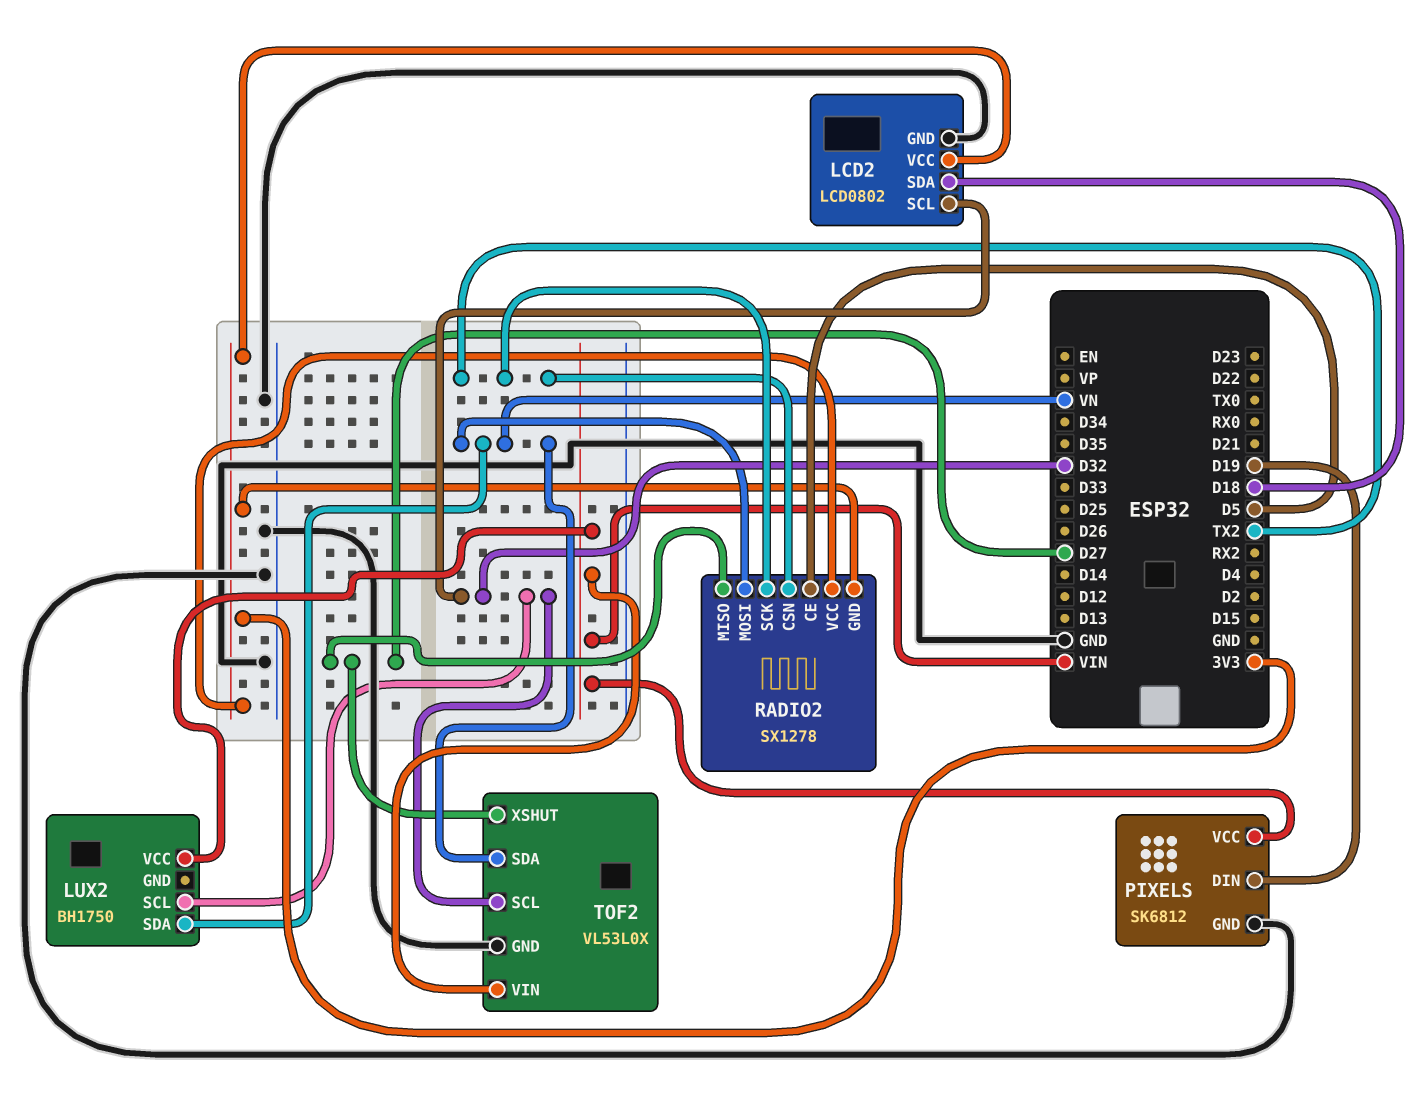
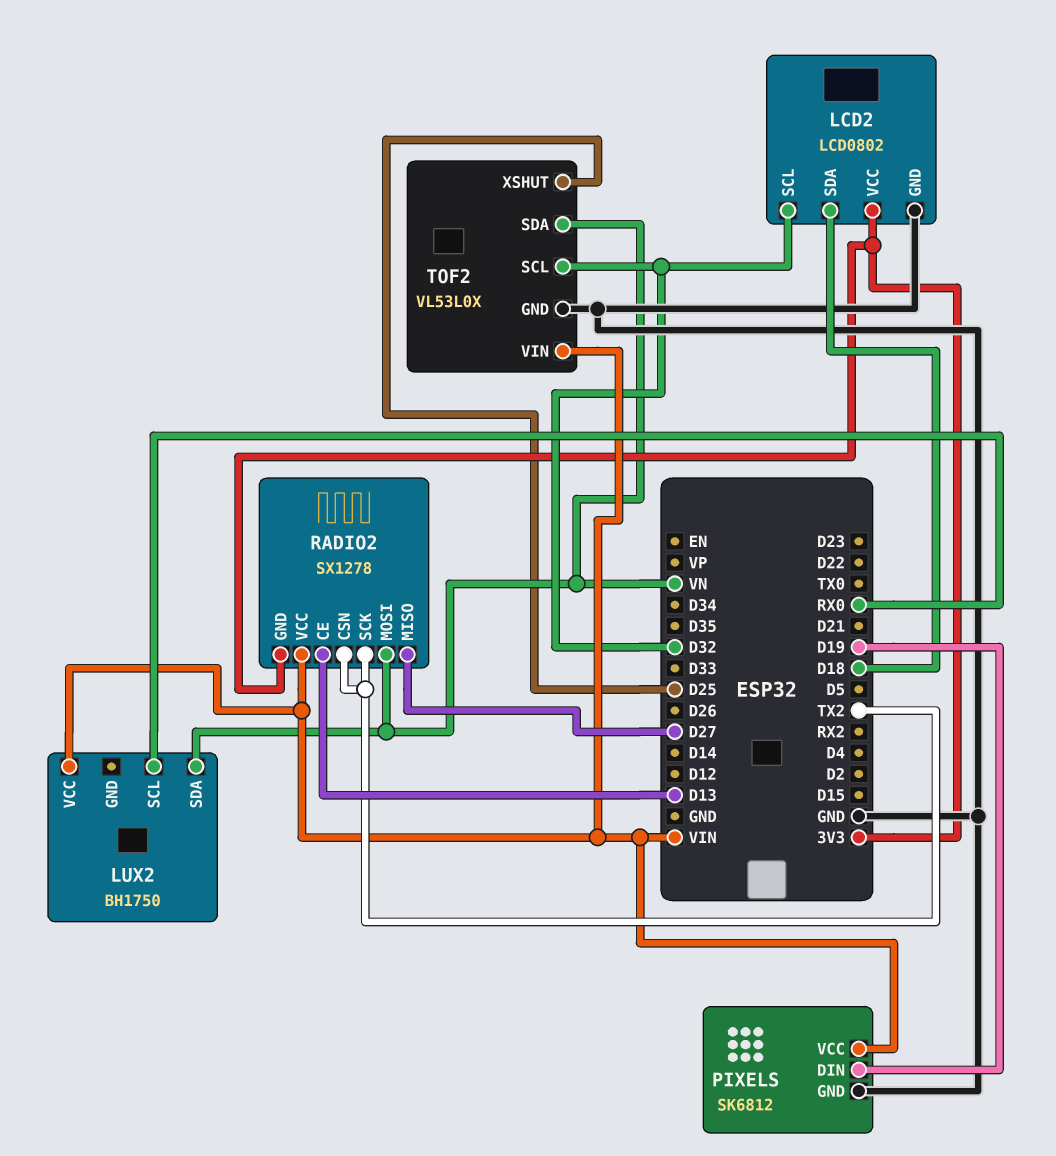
LUX2 pin SCL: D32 -> RX0
RADIO2 pin CE: D5 -> D13
RADIO2 pin VCC: 3V3 -> VIN
TOF2 pin XSHUT: D27 -> D25

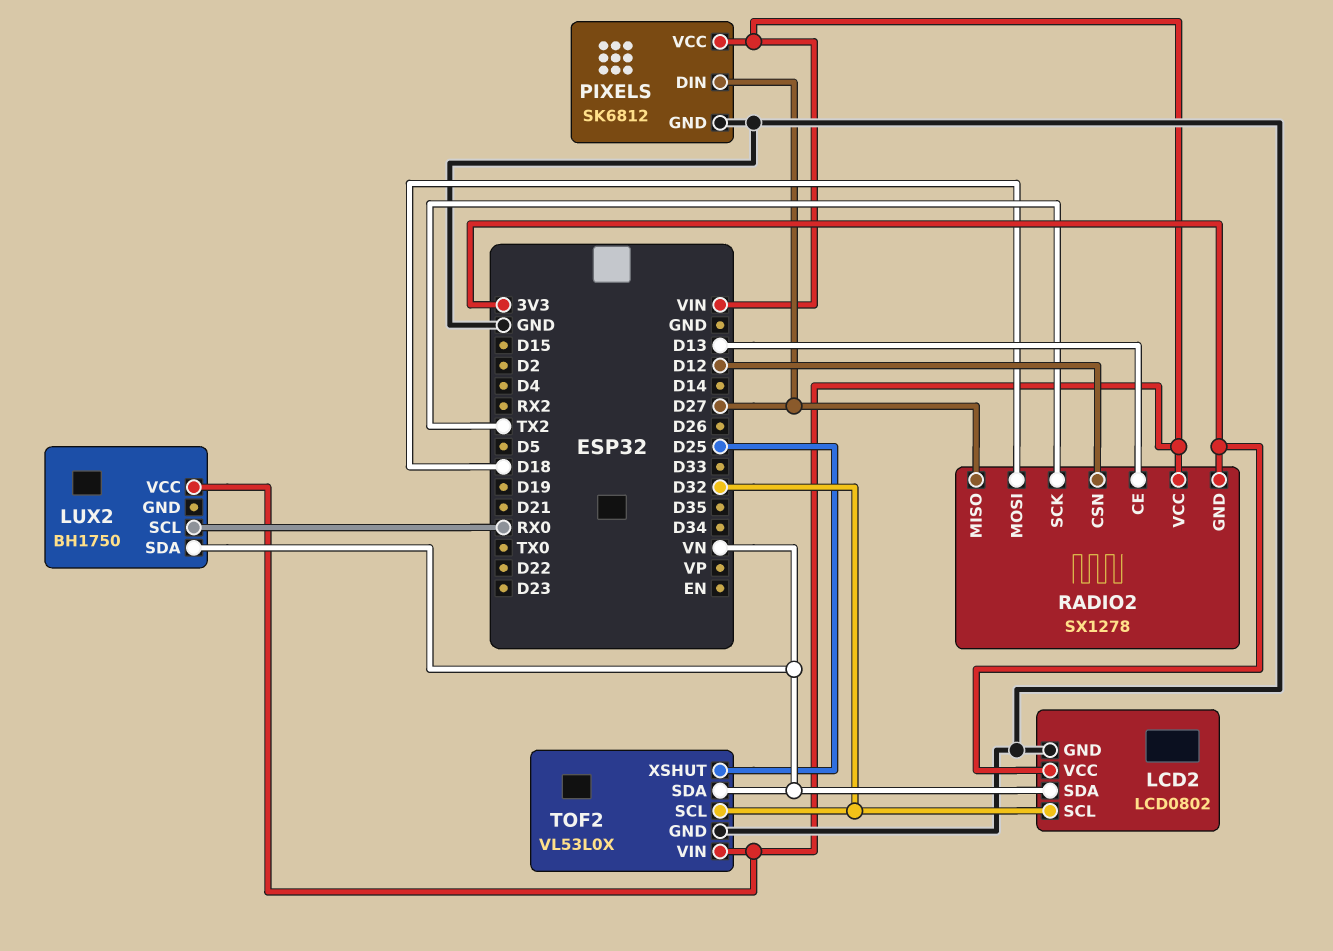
LCD2 pin SDA: D18 -> VN
PIXELS pin DIN: D19 -> D27
RADIO2 pin CSN: TX2 -> D12
RADIO2 pin MOSI: VN -> D18

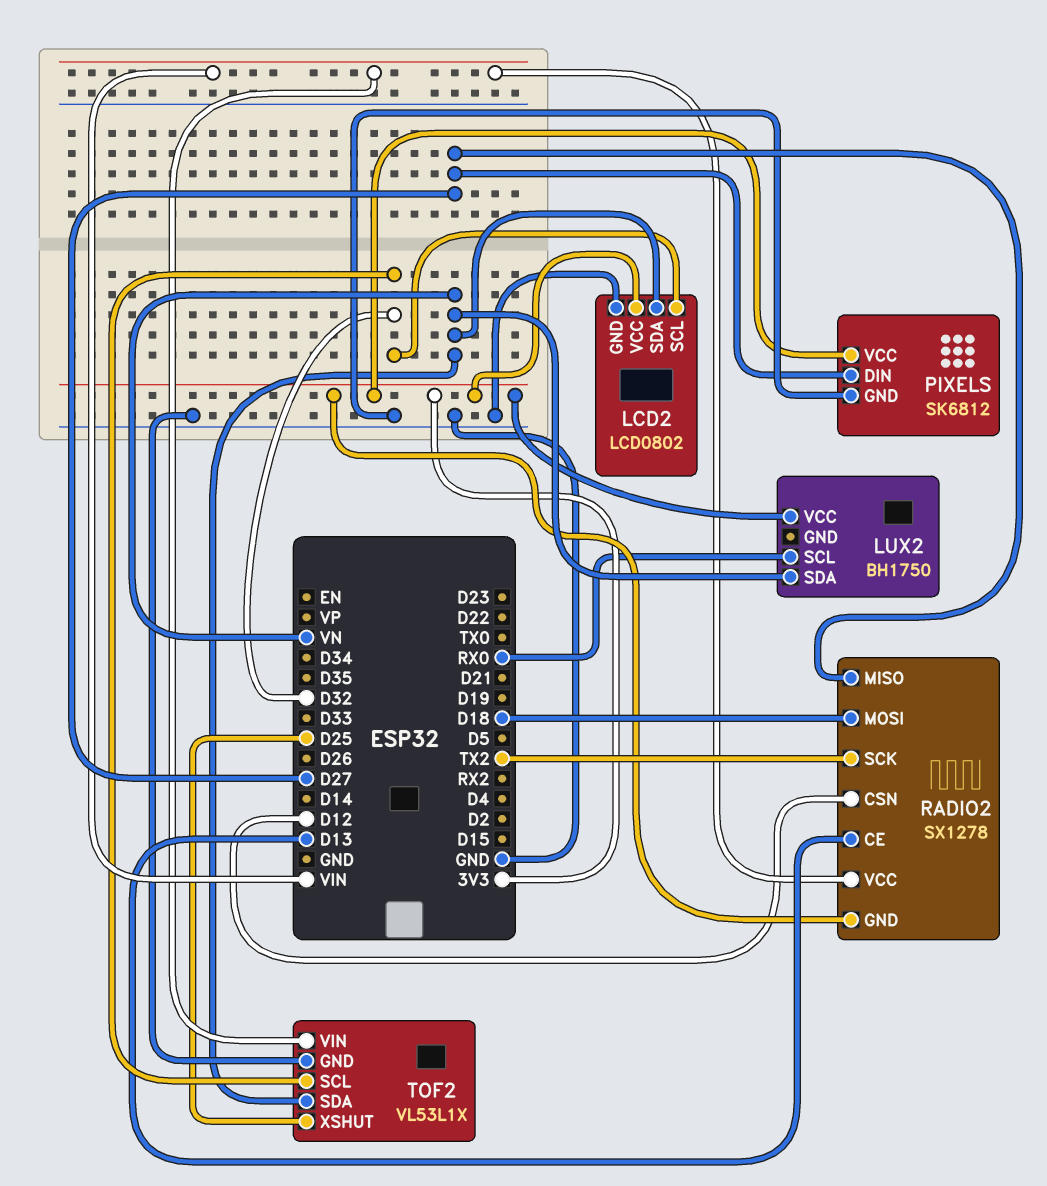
LUX2 pin VCC: VIN -> 3V3
PIXELS pin VCC: VIN -> 3V3
TOF2: VL53L0X -> VL53L1X

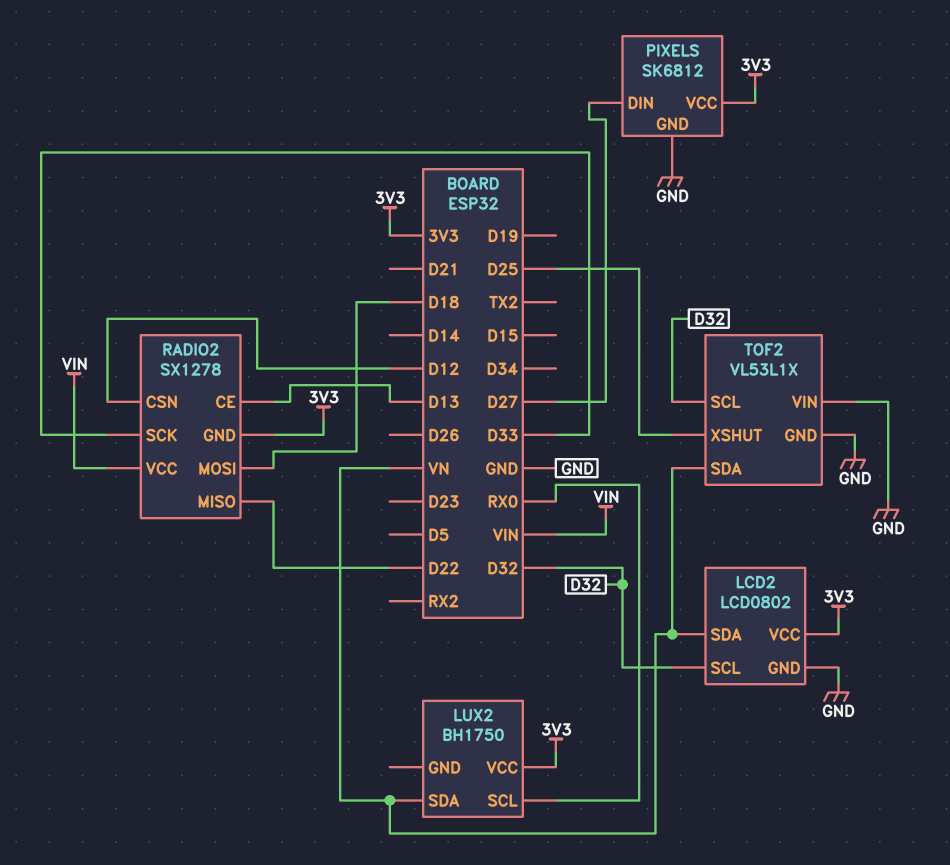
RADIO2 pin MISO: D27 -> D22
RADIO2 pin SCK: TX2 -> D33
TOF2 pin VIN: VIN -> GND

